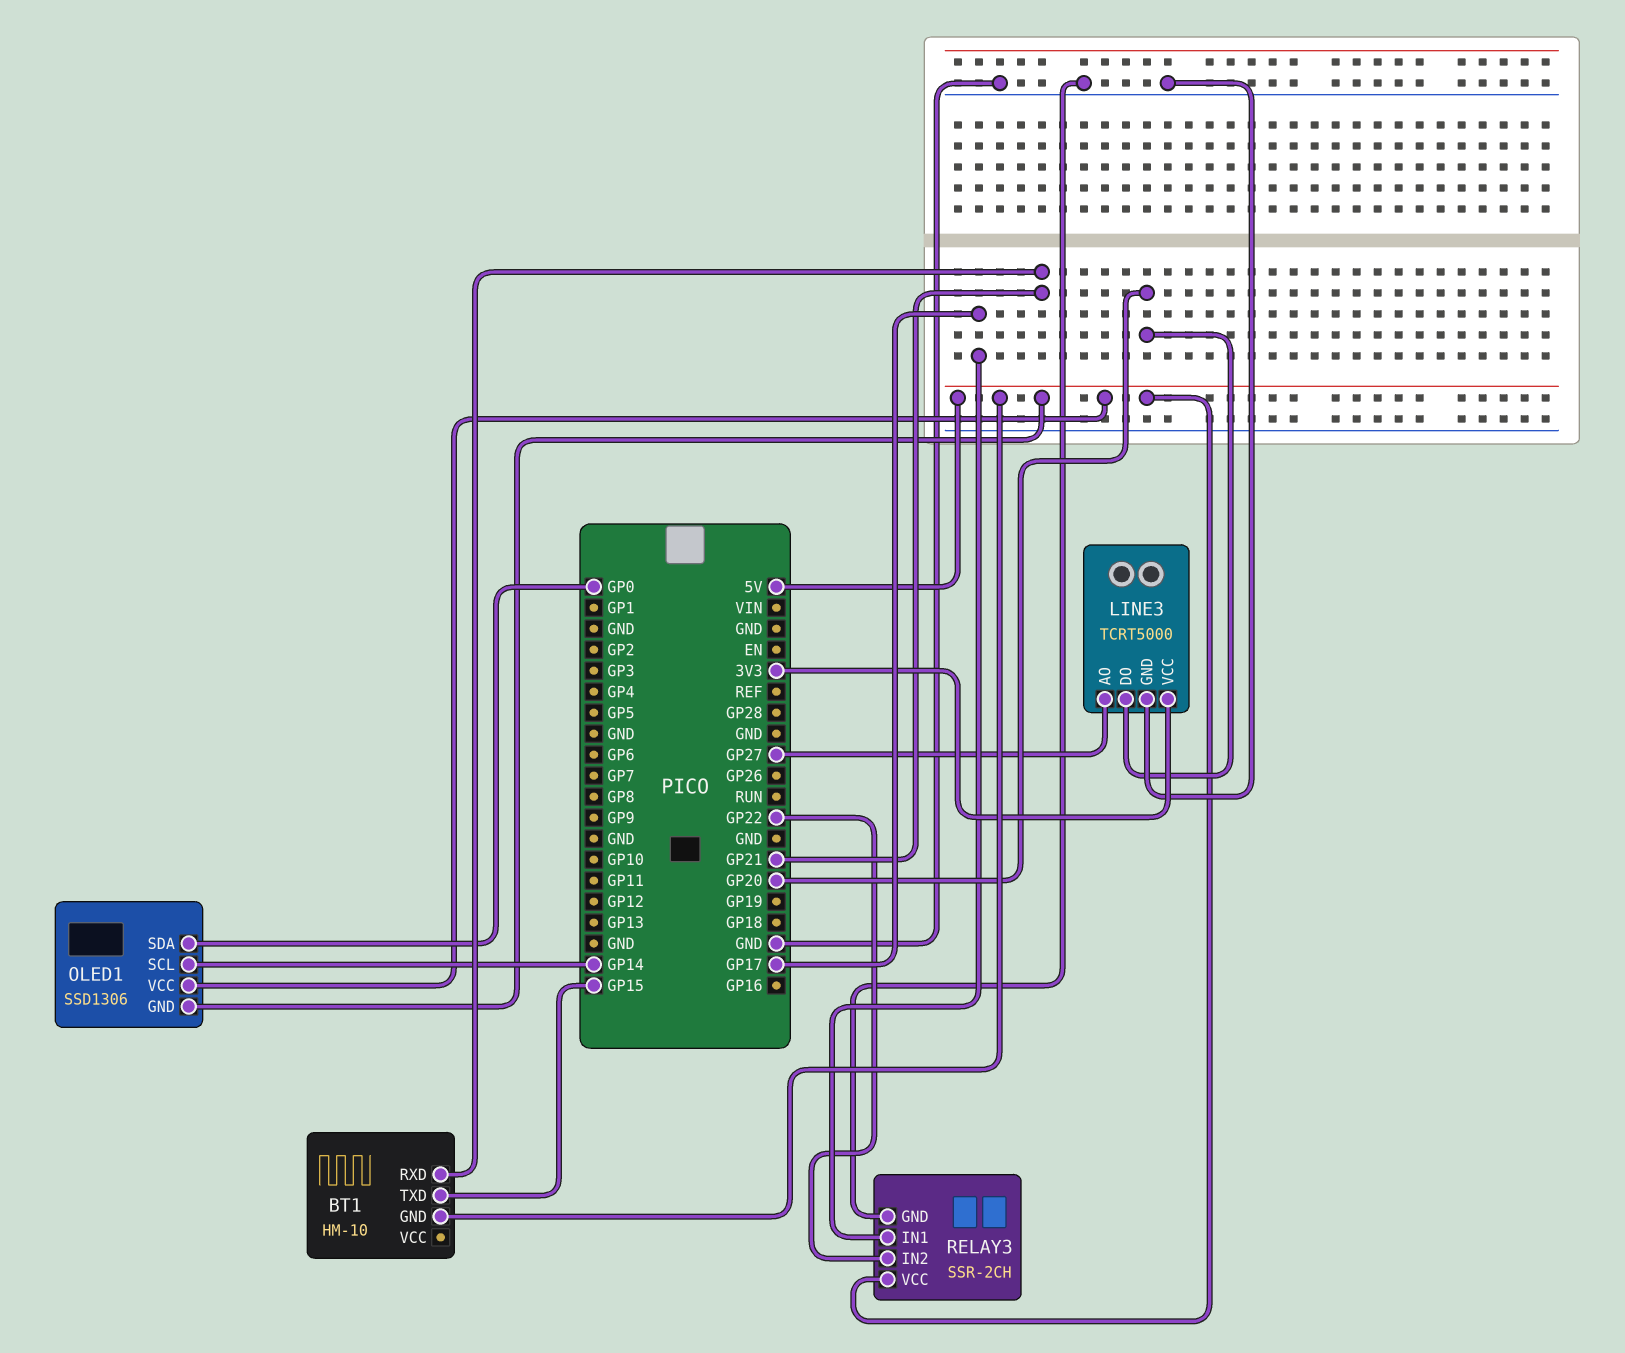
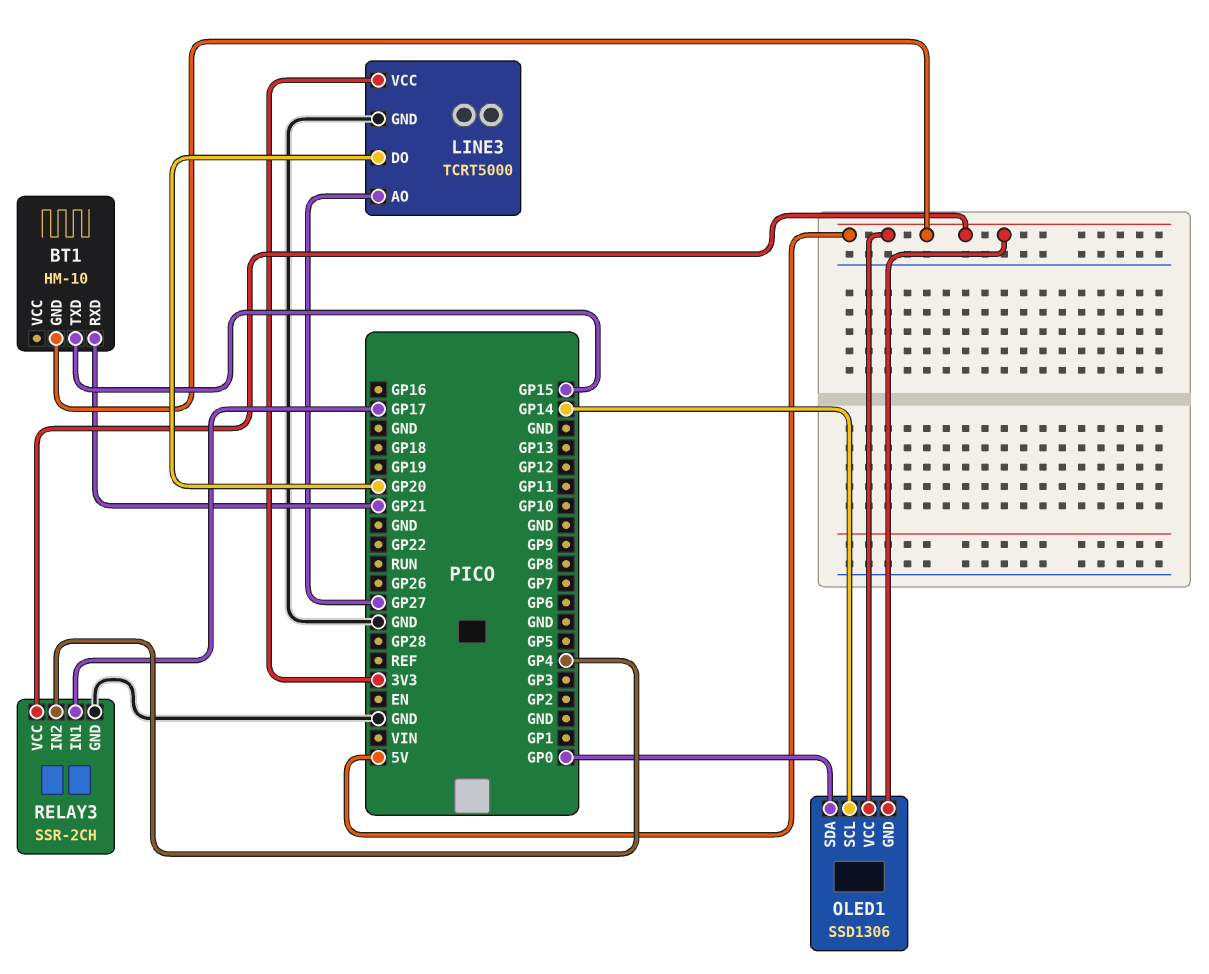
RELAY3 pin IN2: GP22 -> GP4

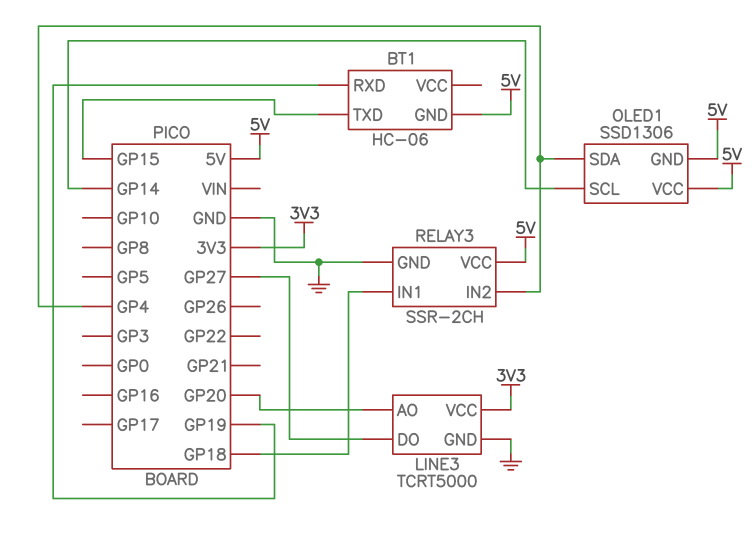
BT1: HM-10 -> HC-06
BT1 pin RXD: GP21 -> GP19
LINE3 pin AO: GP27 -> GP20
LINE3 pin DO: GP20 -> GP27
OLED1 pin SDA: GP0 -> GP4
RELAY3 pin IN1: GP17 -> GP18

